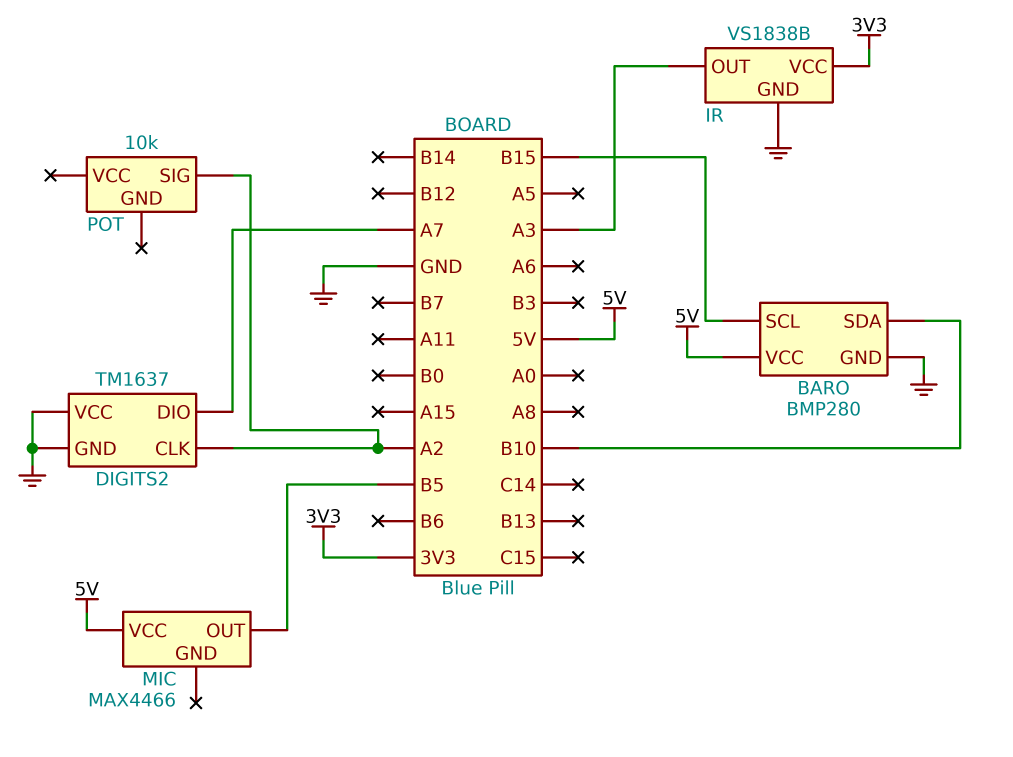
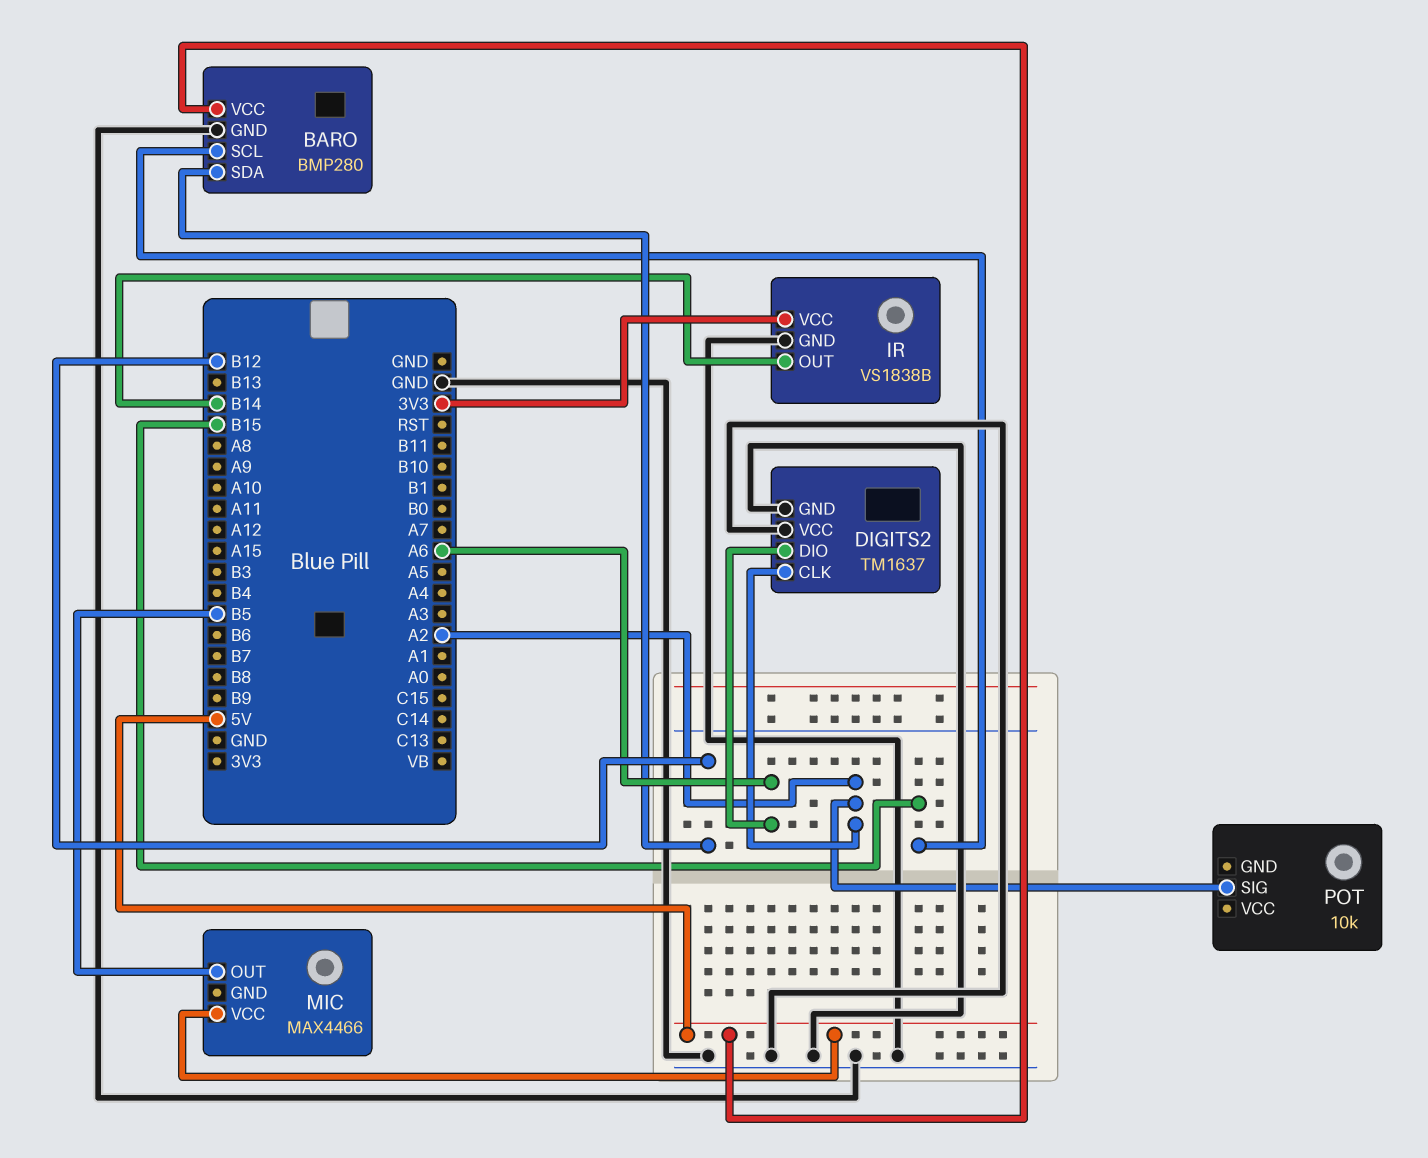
BARO pin SDA: B10 -> B12
DIGITS2 pin DIO: A7 -> A6
IR pin OUT: A3 -> B14

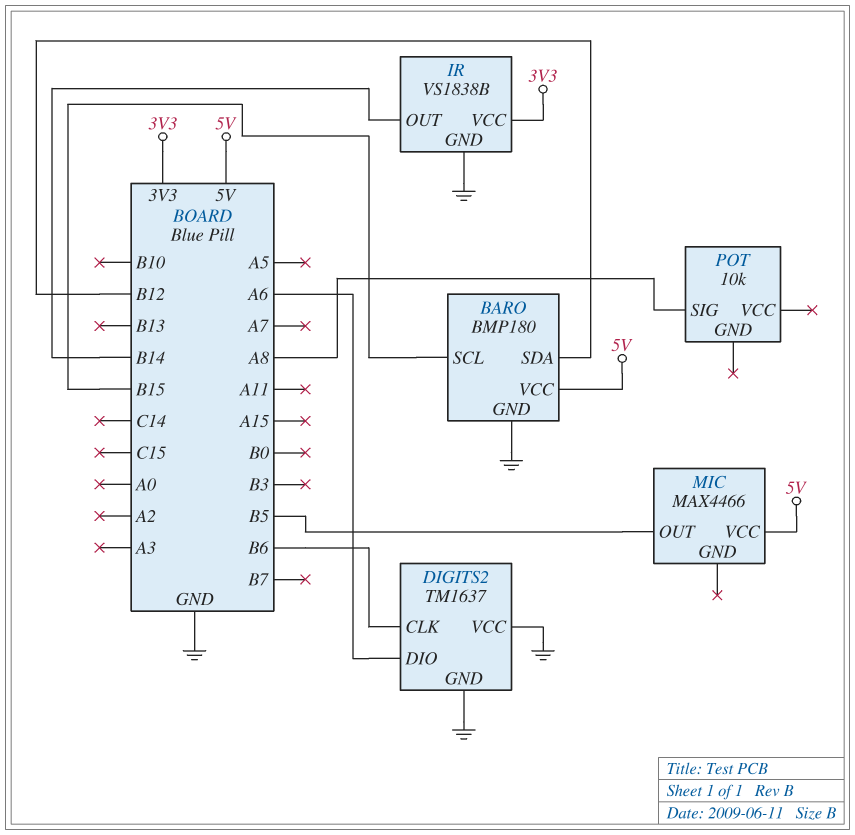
BARO: BMP280 -> BMP180
DIGITS2 pin CLK: A2 -> B6
POT pin SIG: A2 -> A8

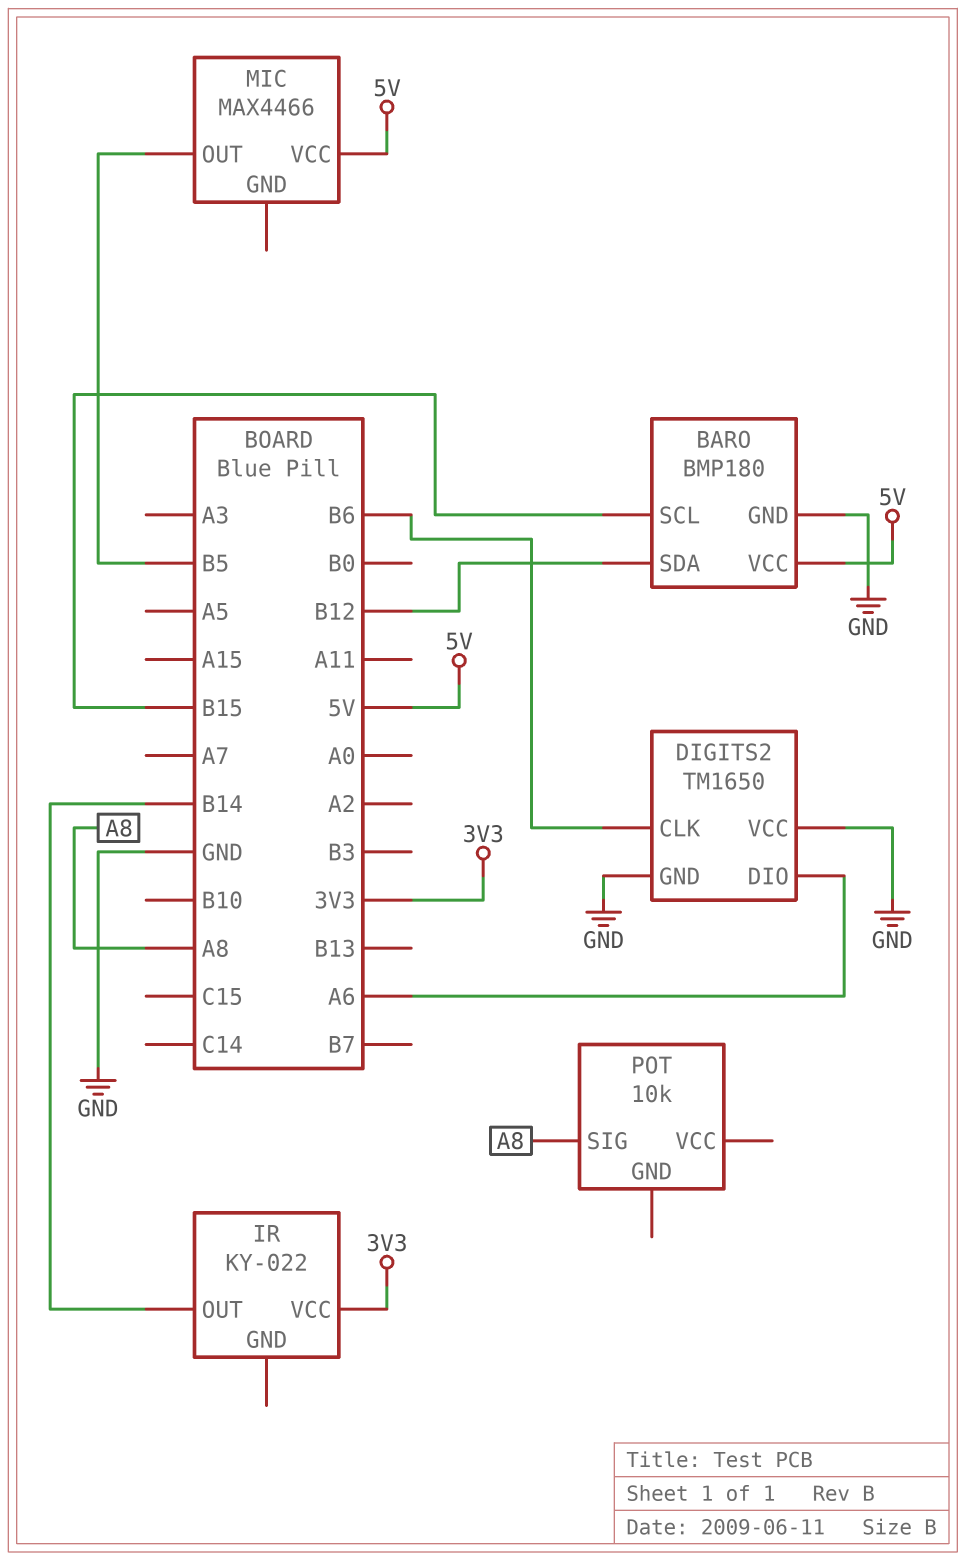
DIGITS2: TM1637 -> TM1650
IR: VS1838B -> KY-022
IR pin GND: GND -> none

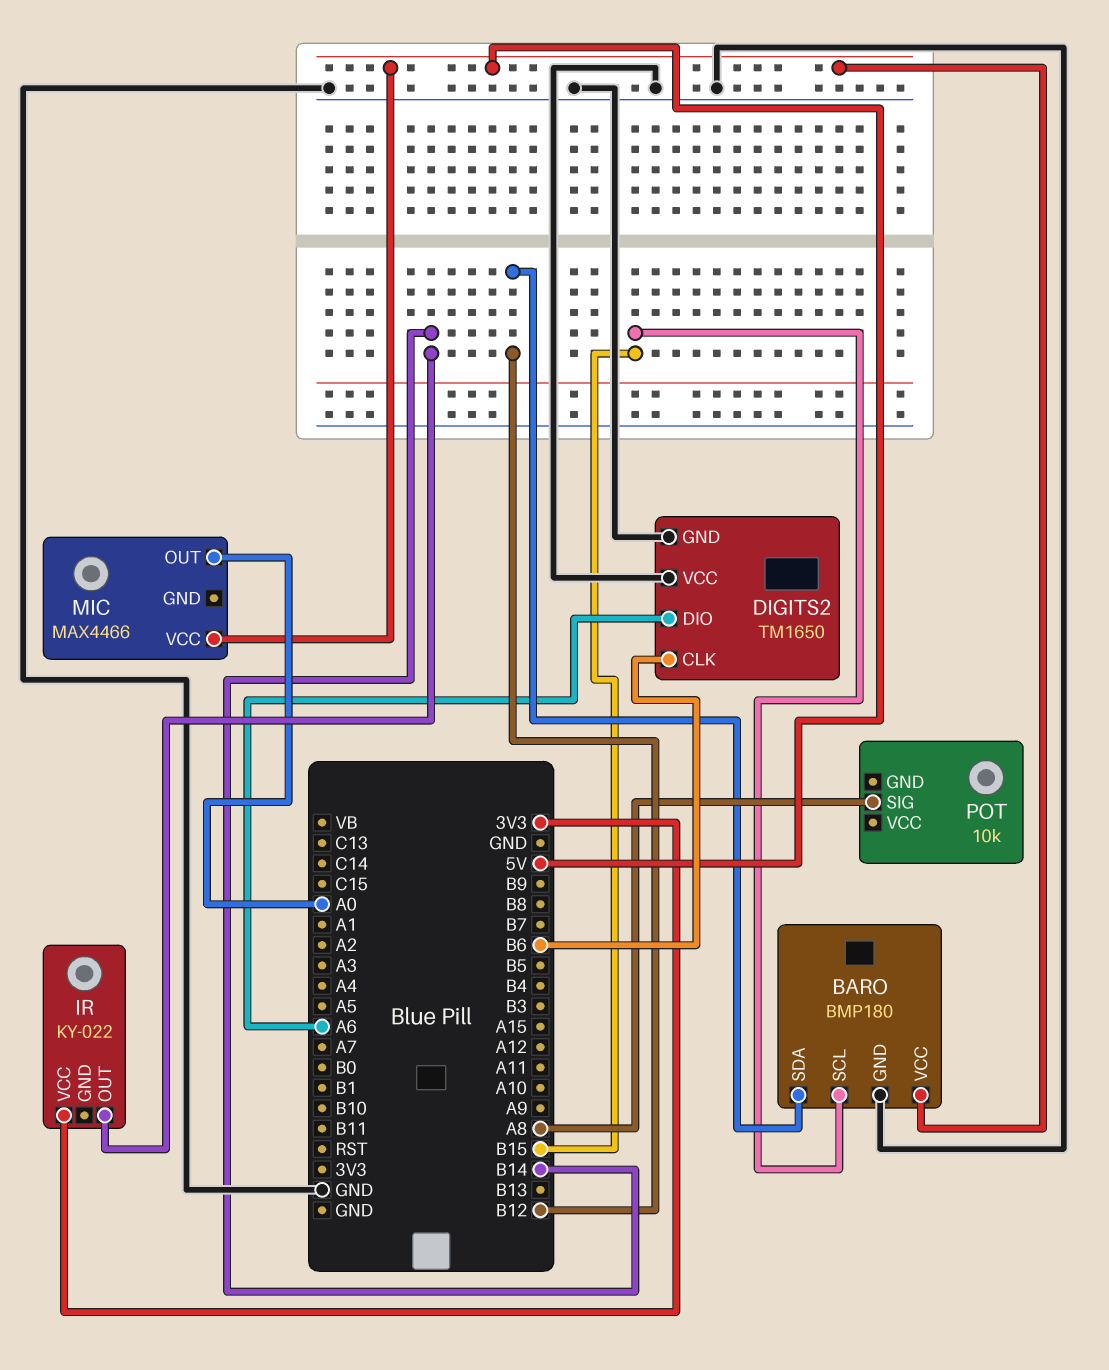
MIC pin OUT: B5 -> A0

